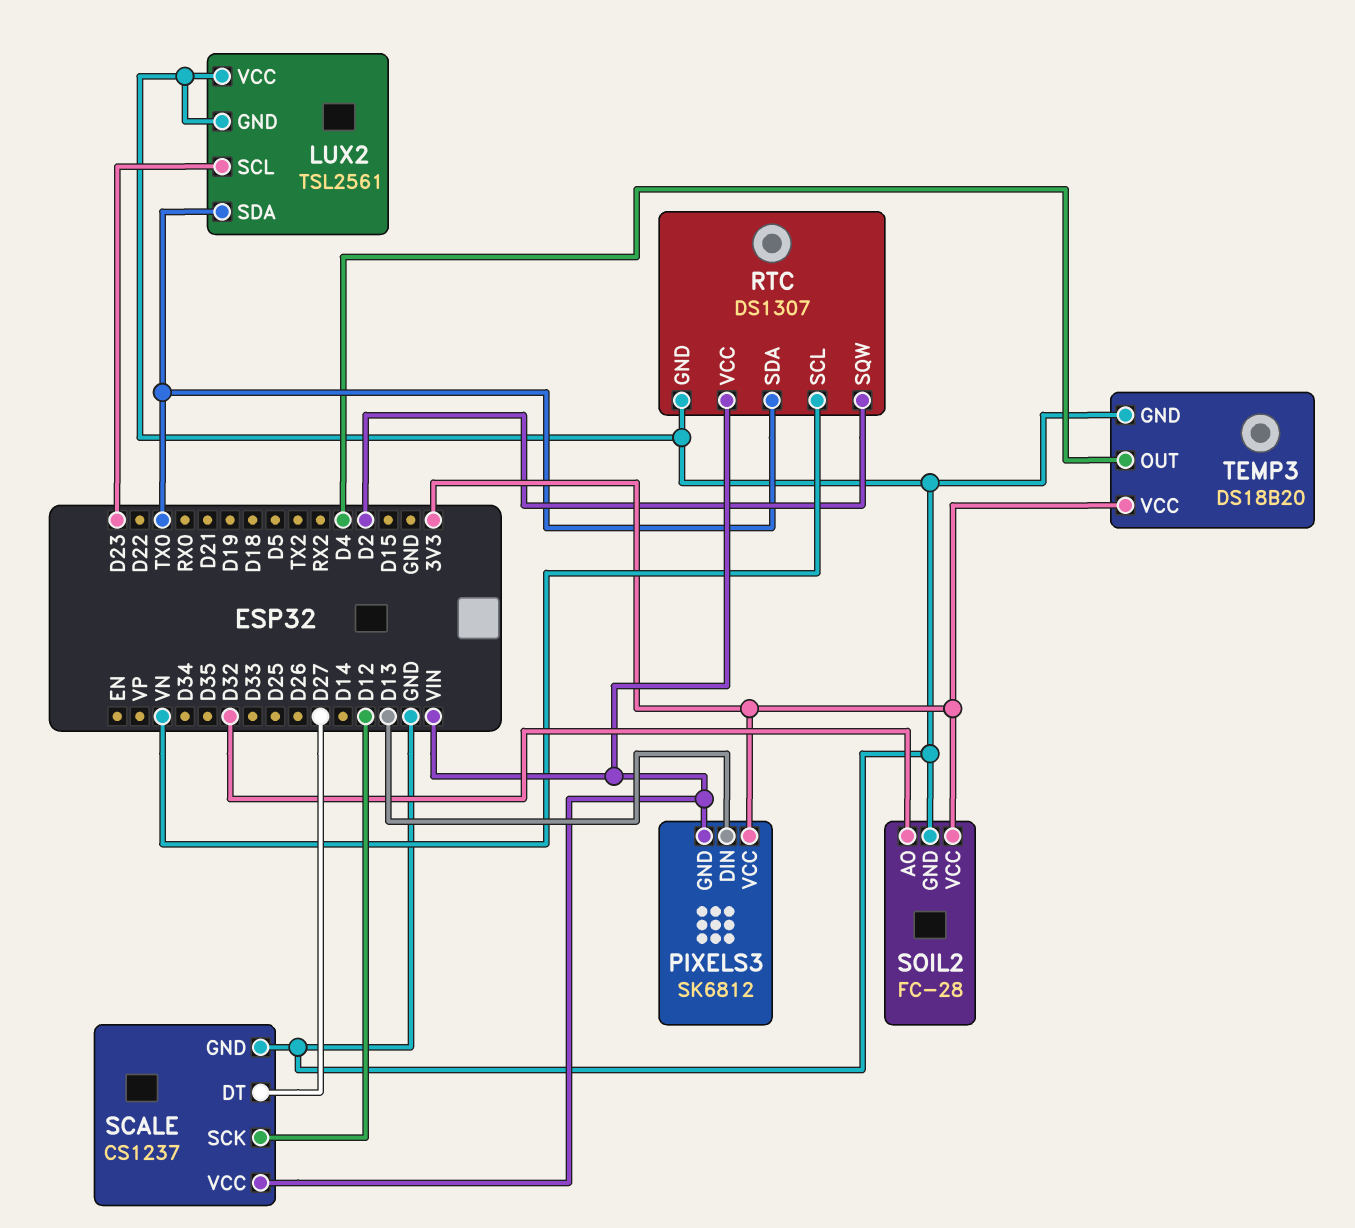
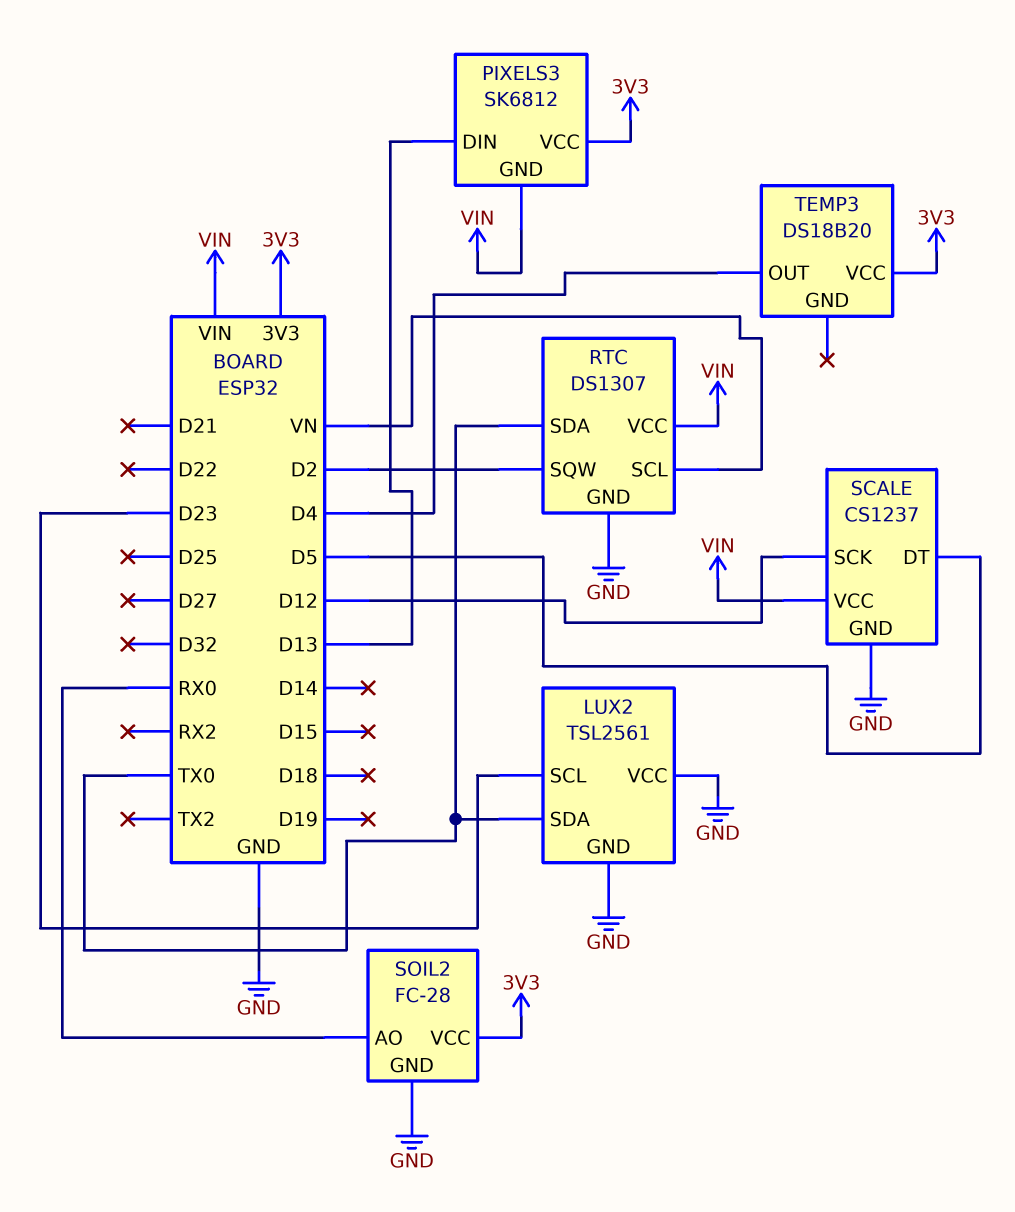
SCALE pin DT: D27 -> D5
SOIL2 pin AO: D32 -> RX0
TEMP3 pin GND: GND -> none

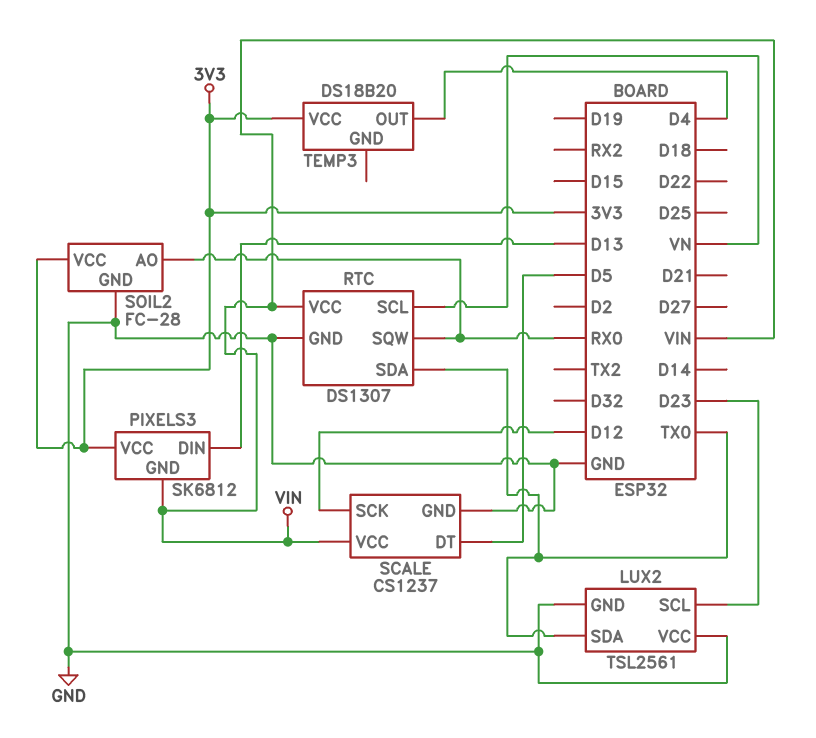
RTC pin SQW: D2 -> RX0

